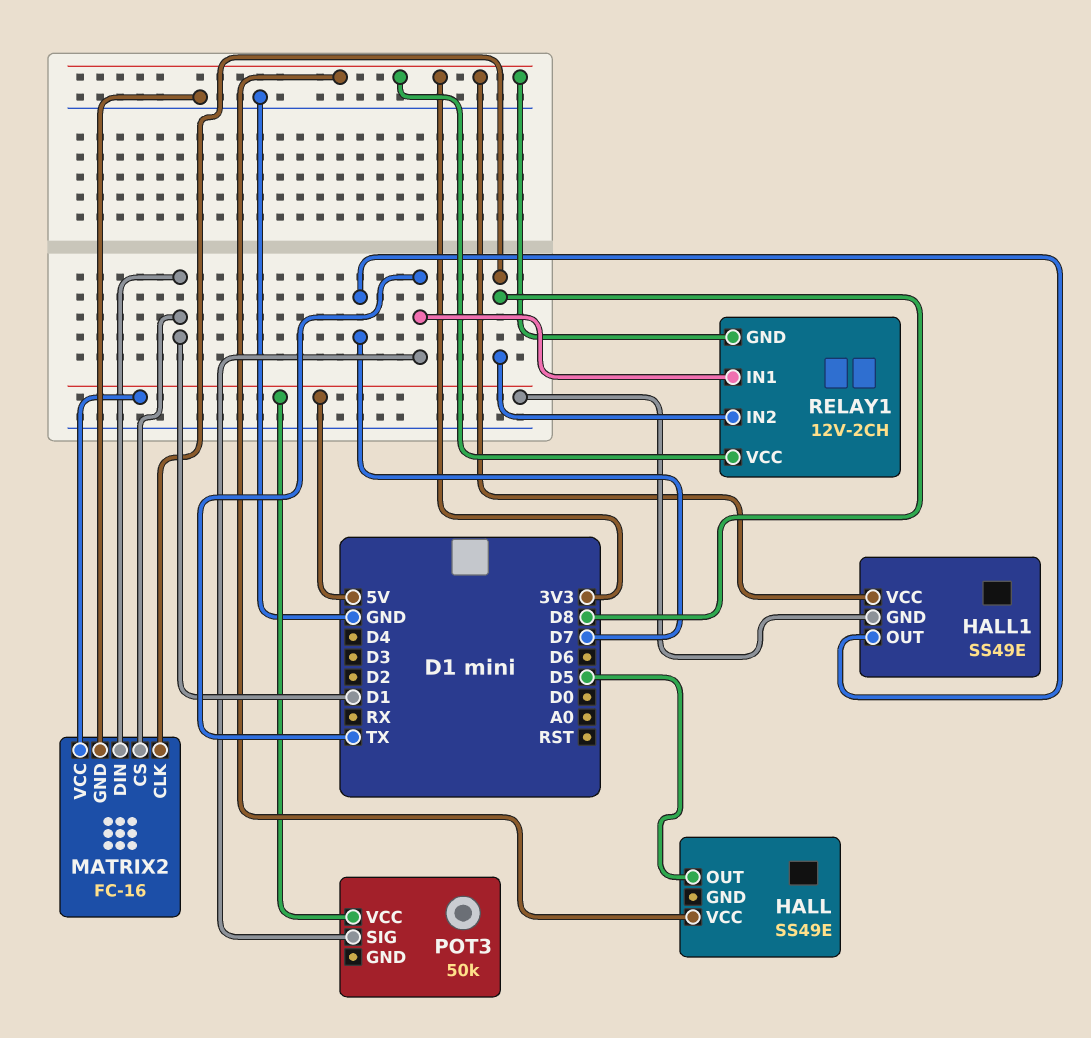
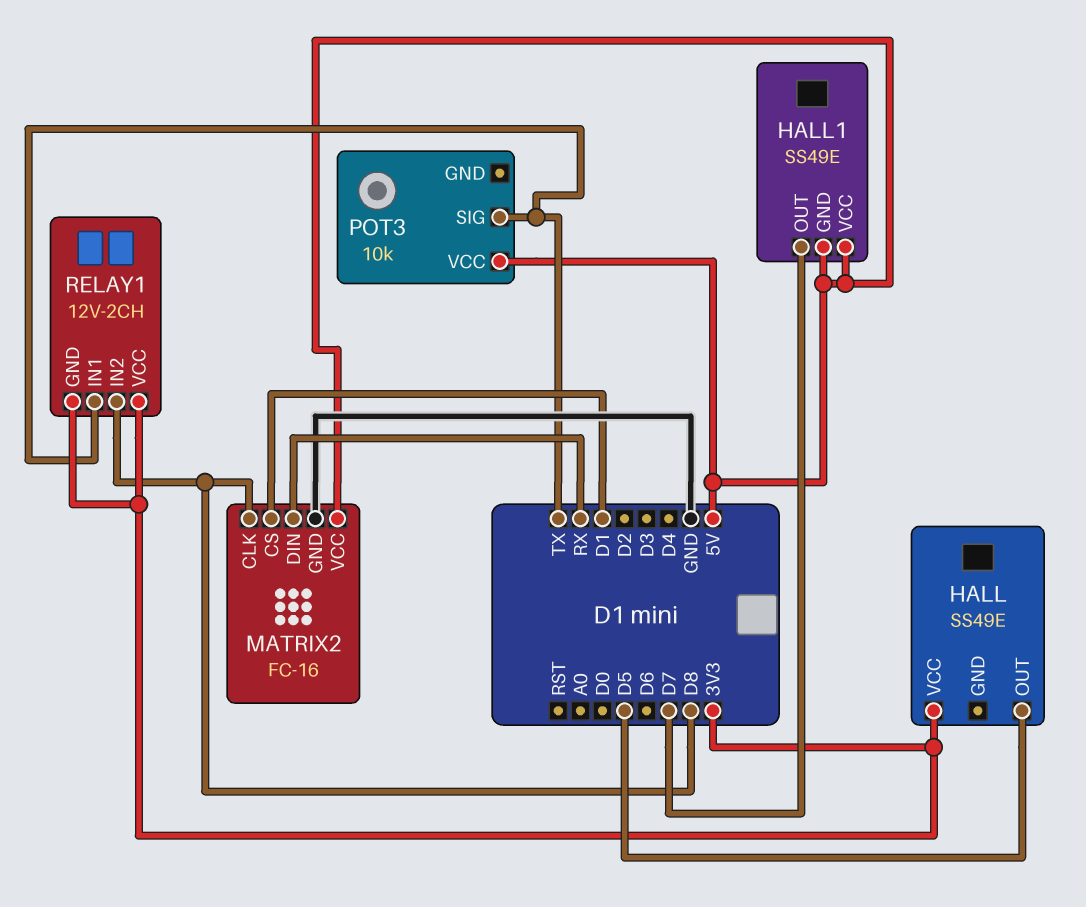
HALL1 pin VCC: 3V3 -> 5V
MATRIX2 pin DIN: D1 -> RX
POT3: 50k -> 10k

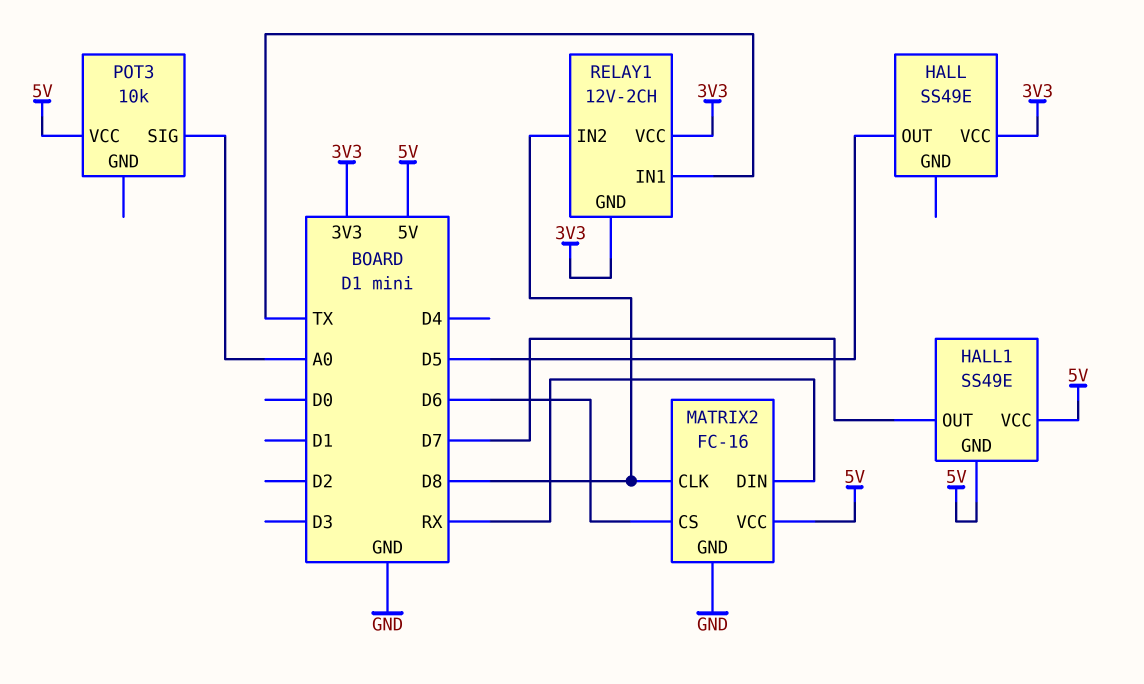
MATRIX2 pin CS: D1 -> D6
POT3 pin SIG: TX -> A0

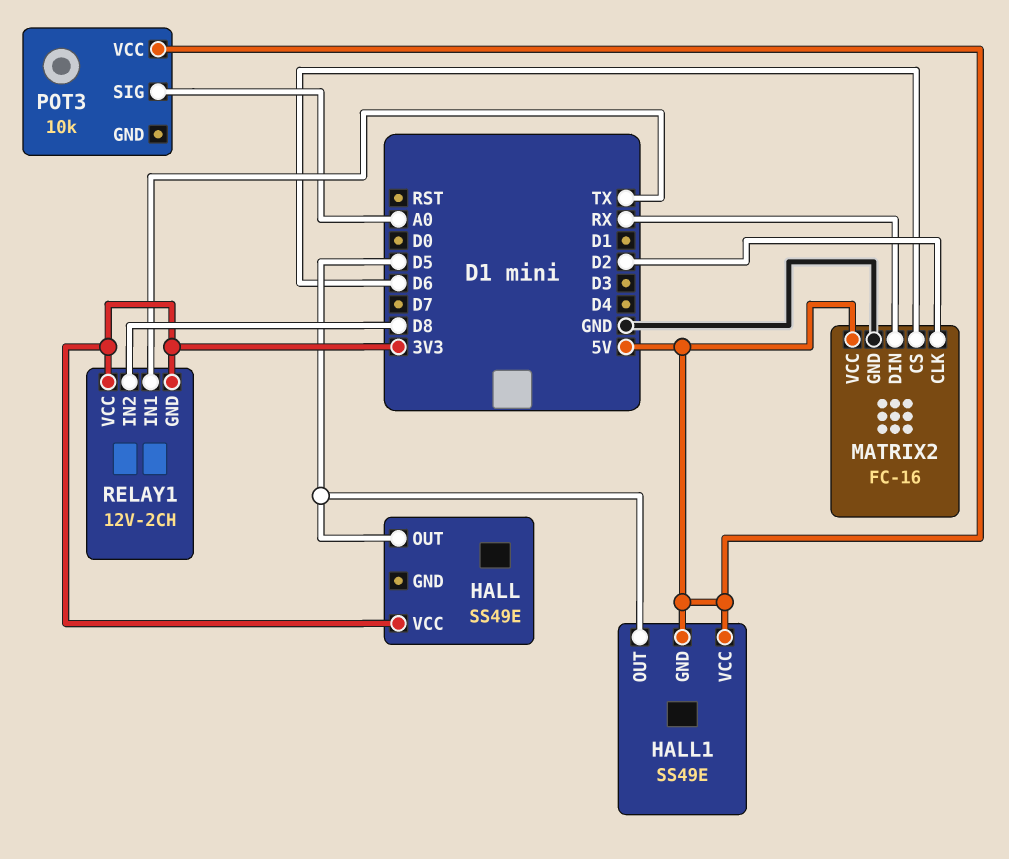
HALL1 pin OUT: D7 -> D5
MATRIX2 pin CLK: D8 -> D2

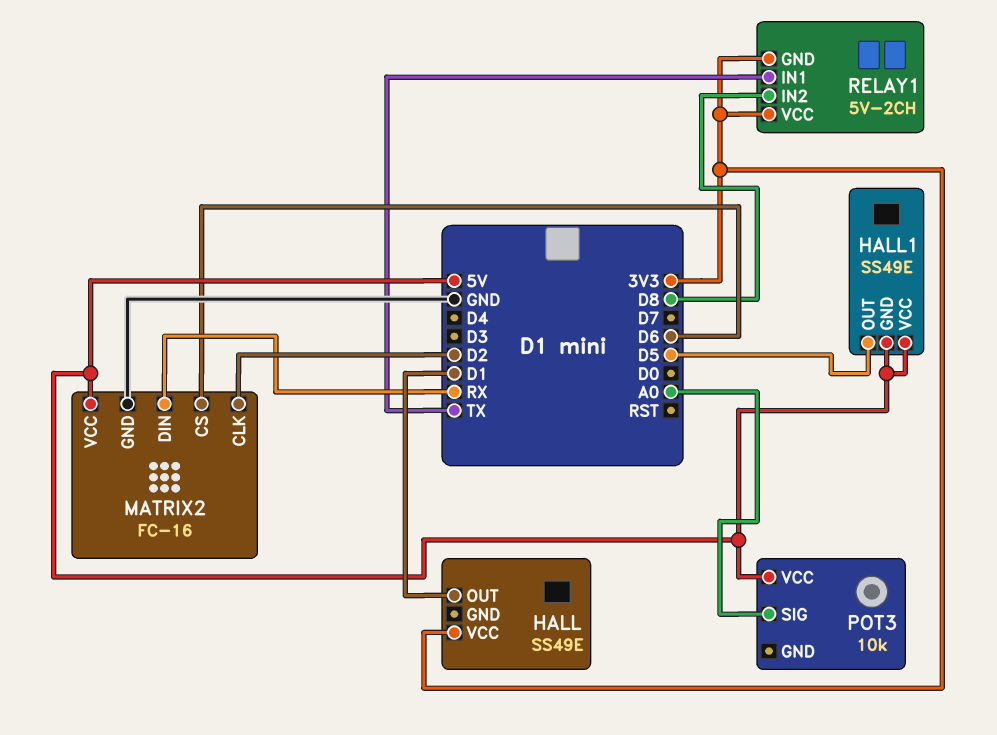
HALL pin OUT: D5 -> D1
RELAY1: 12V-2CH -> 5V-2CH

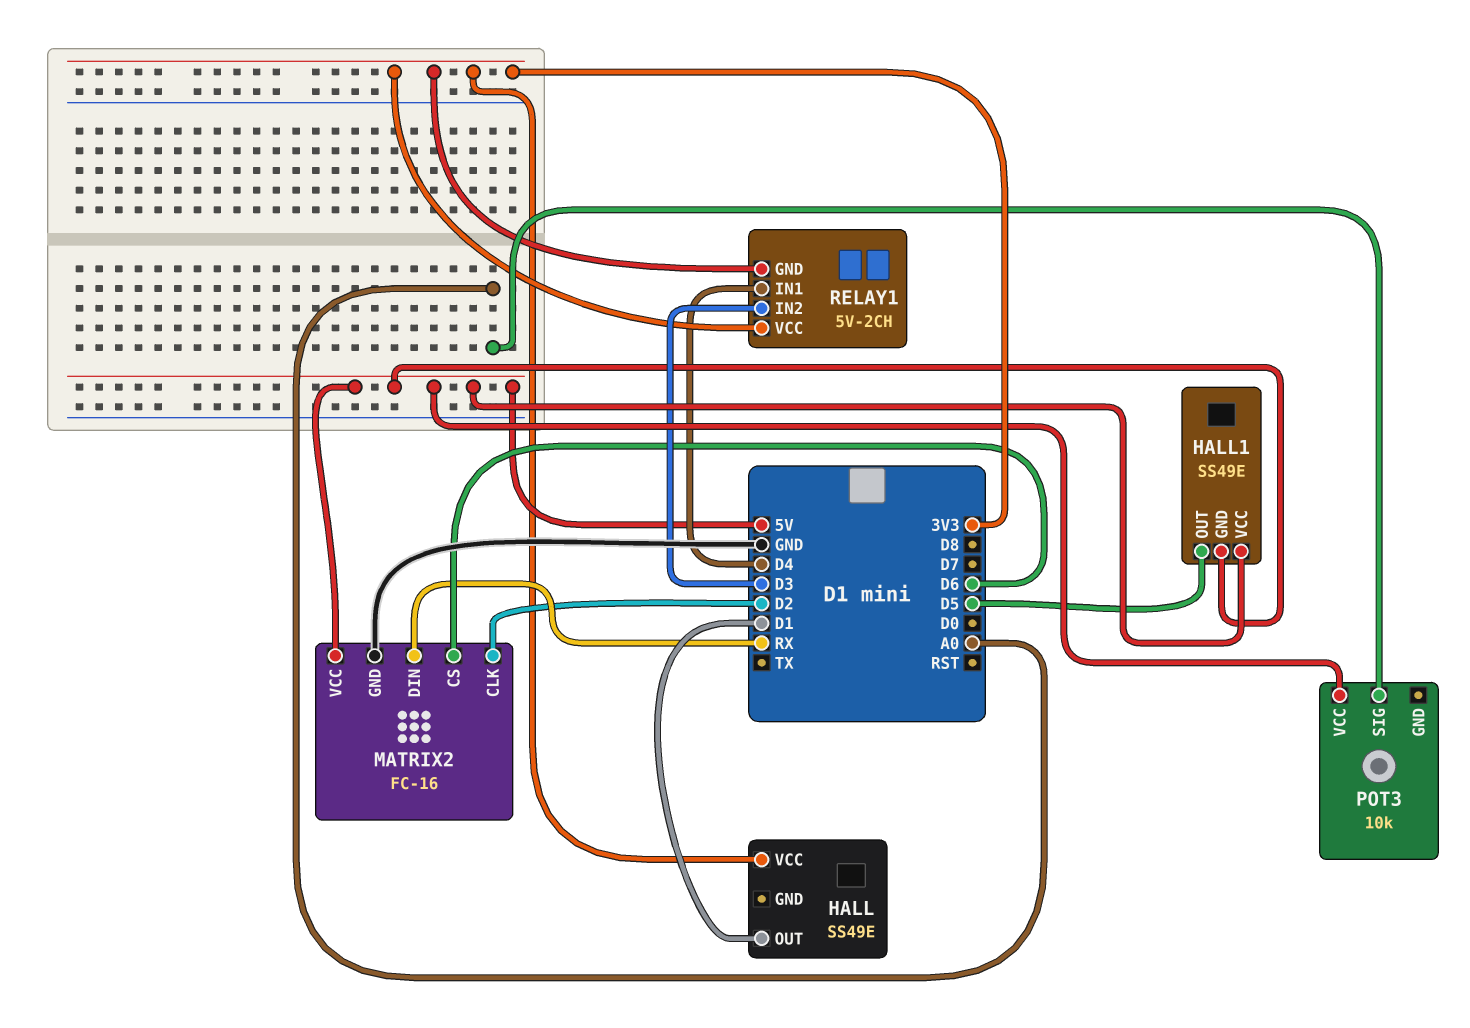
RELAY1 pin IN1: TX -> D4
RELAY1 pin IN2: D8 -> D3

